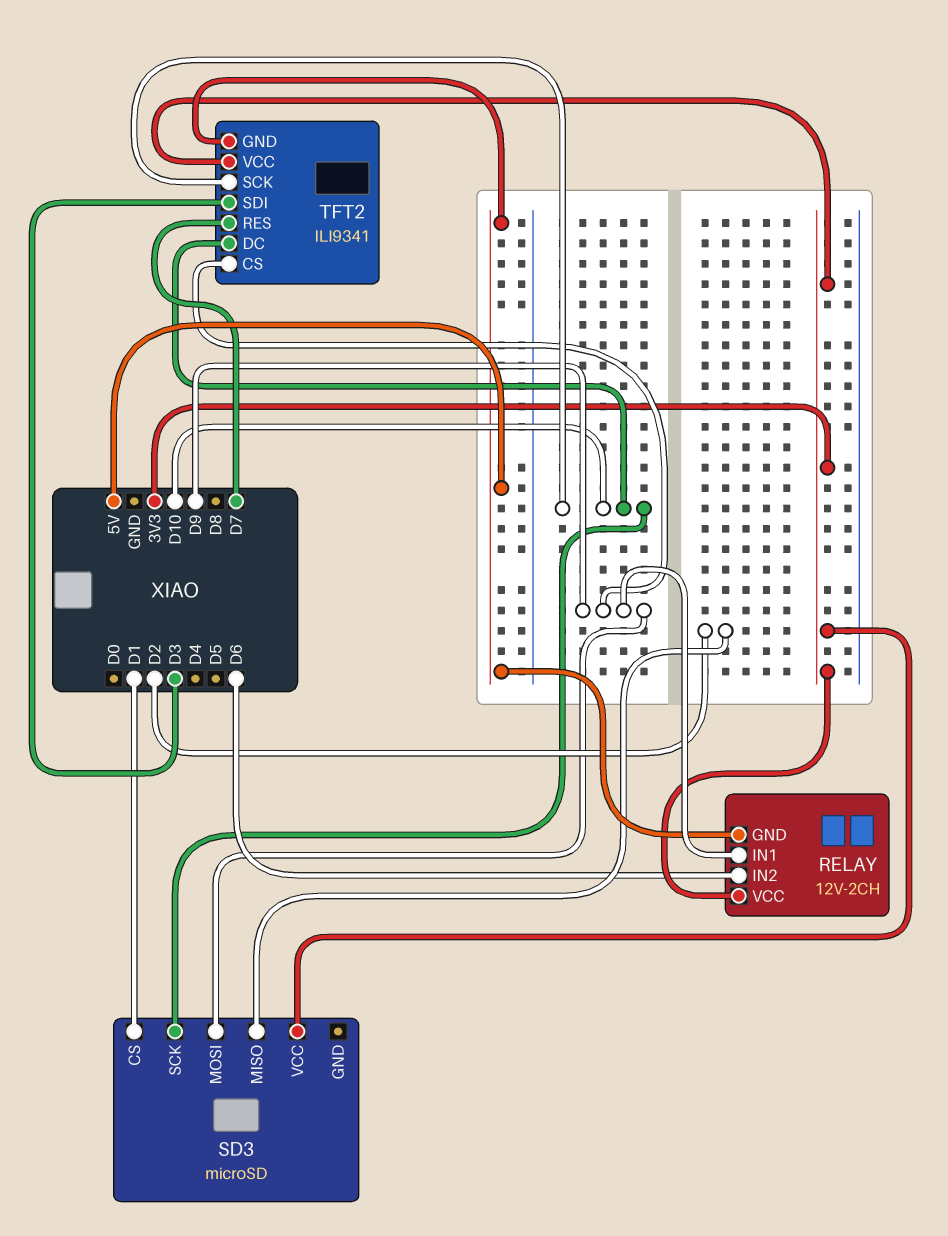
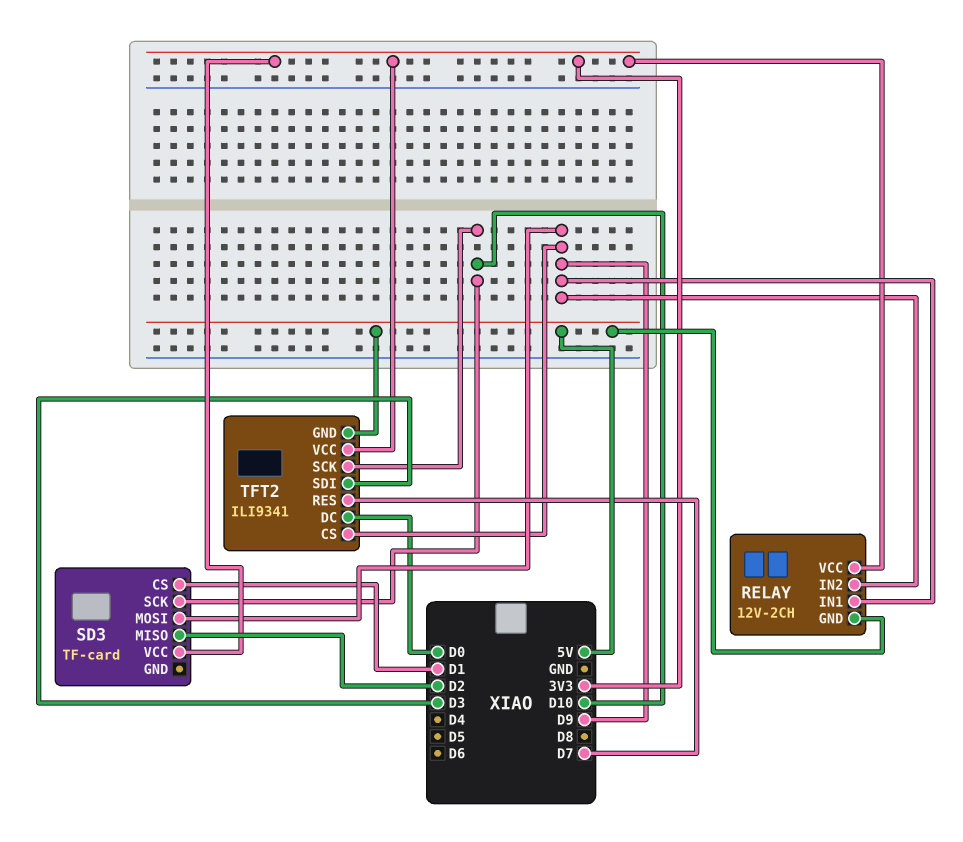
RELAY pin IN2: D6 -> D9
SD3: microSD -> TF-card
TFT2 pin DC: D10 -> D0

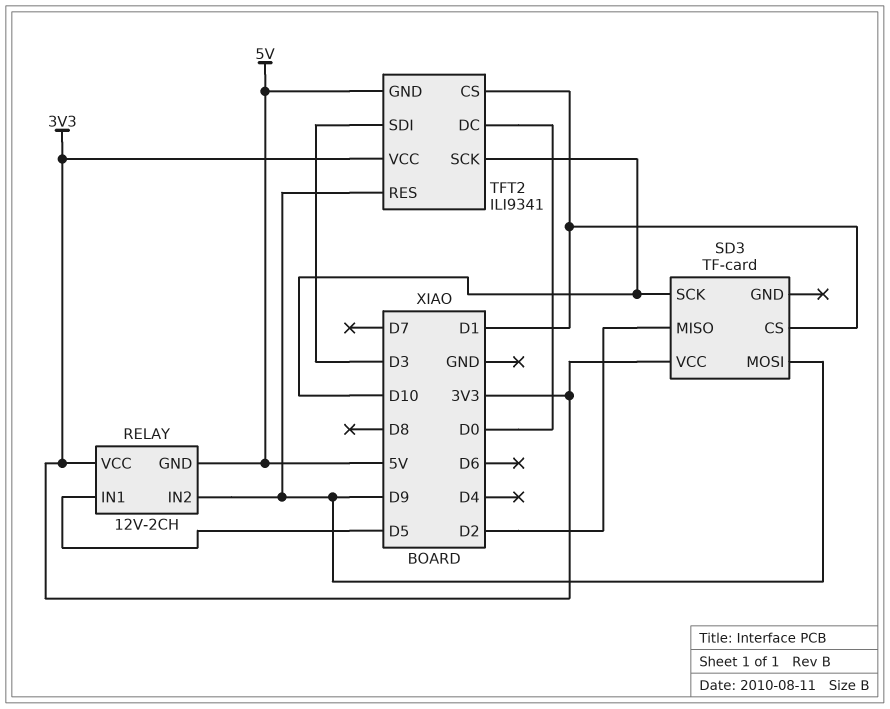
RELAY pin IN1: D9 -> D5
TFT2 pin CS: D9 -> D1
TFT2 pin RES: D7 -> D9

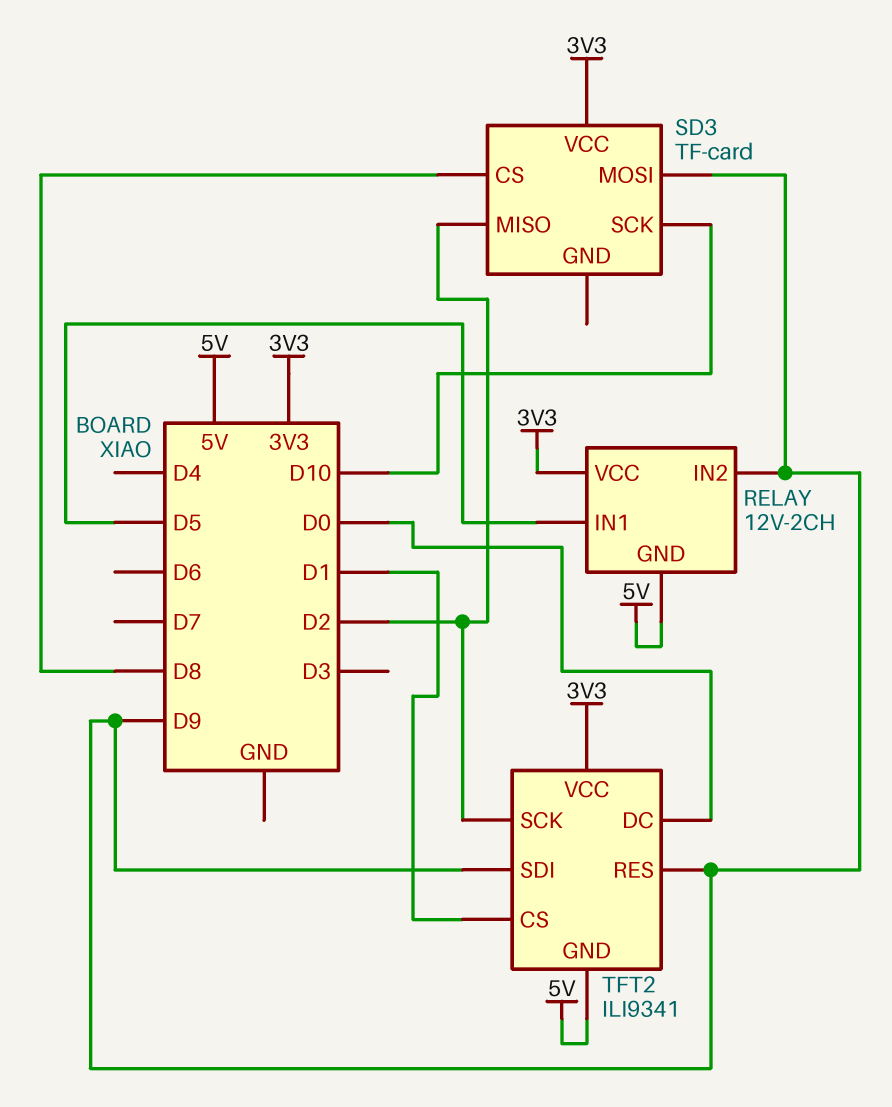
SD3 pin CS: D1 -> D8
TFT2 pin SCK: D10 -> D2
TFT2 pin SDI: D3 -> D9

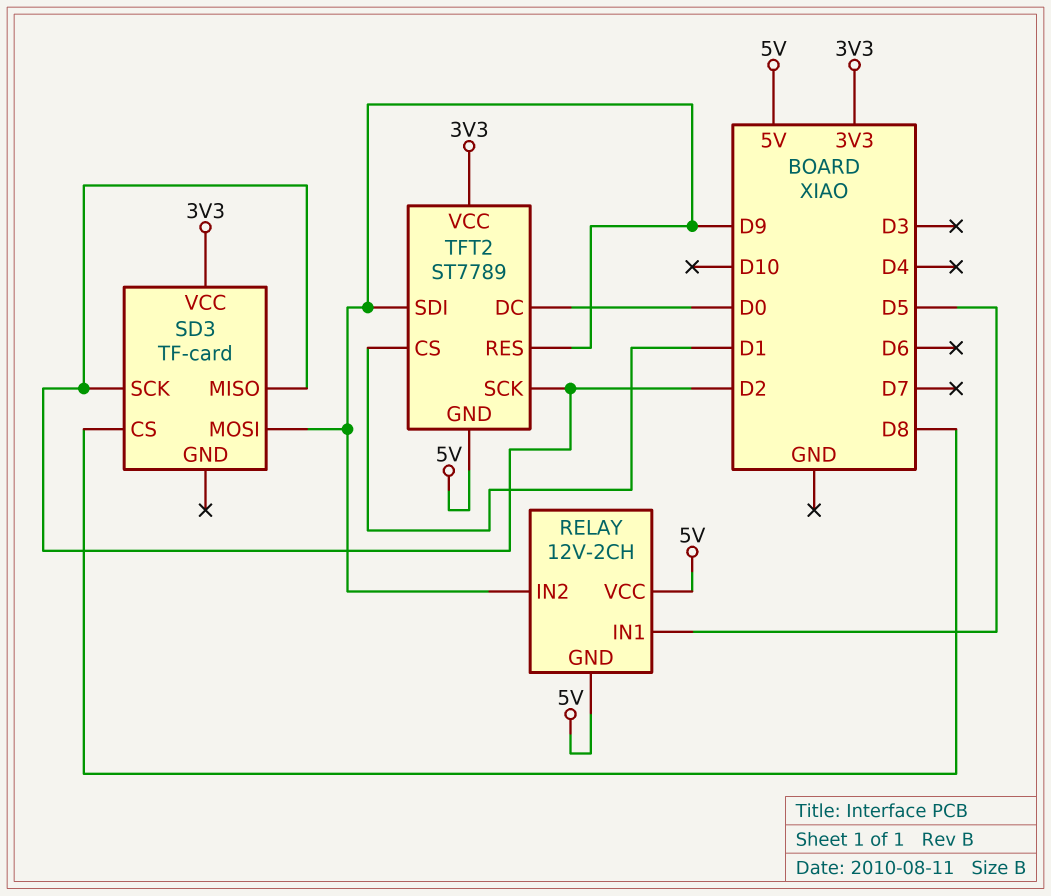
RELAY pin VCC: 3V3 -> 5V
SD3 pin SCK: D10 -> D2
TFT2: ILI9341 -> ST7789

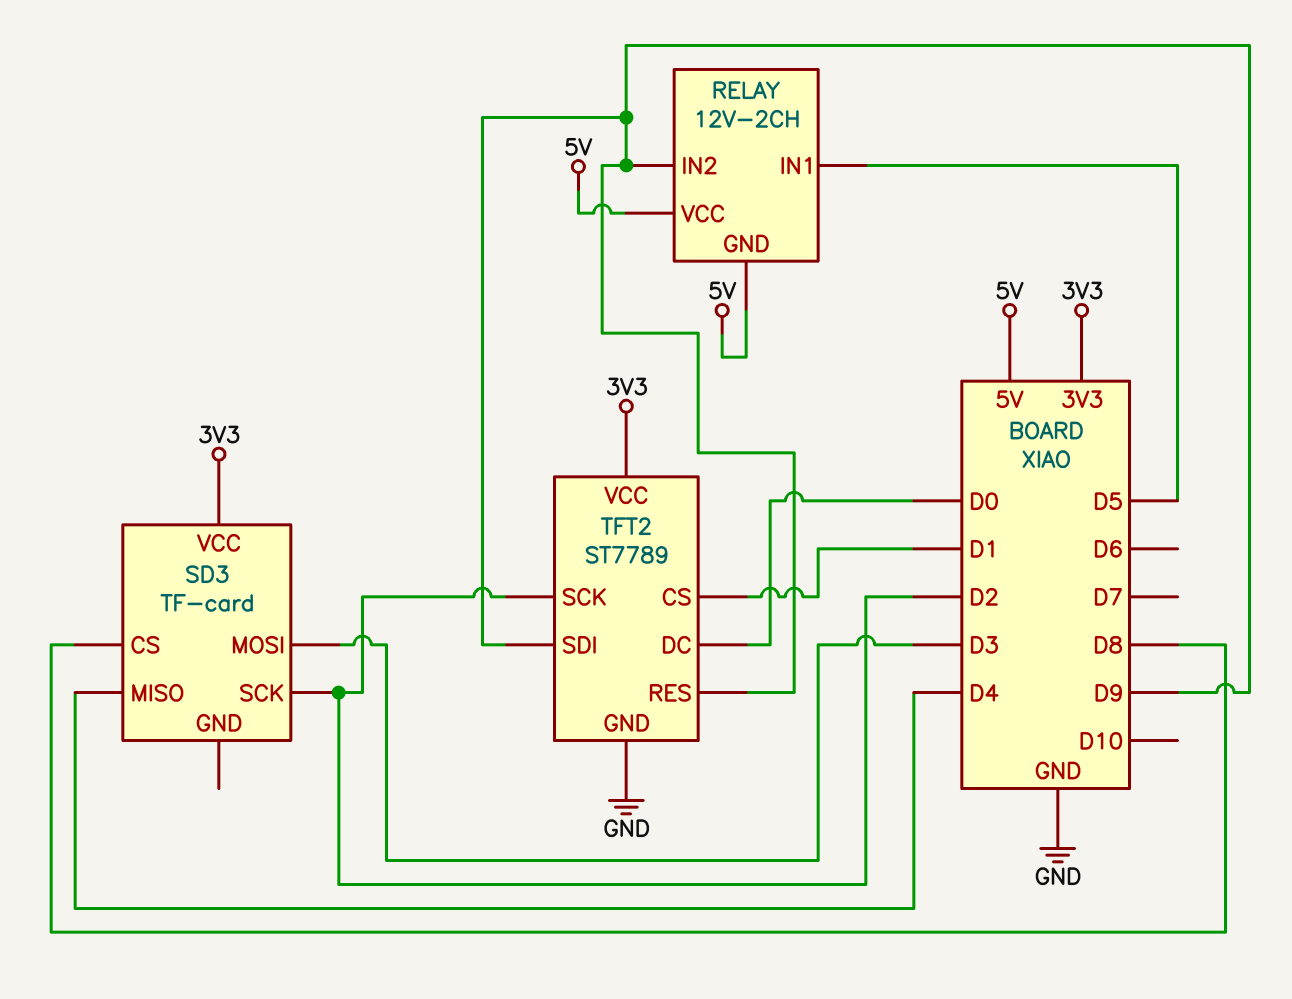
SD3 pin MISO: D2 -> D4
SD3 pin MOSI: D9 -> D3
TFT2 pin GND: 5V -> GND

